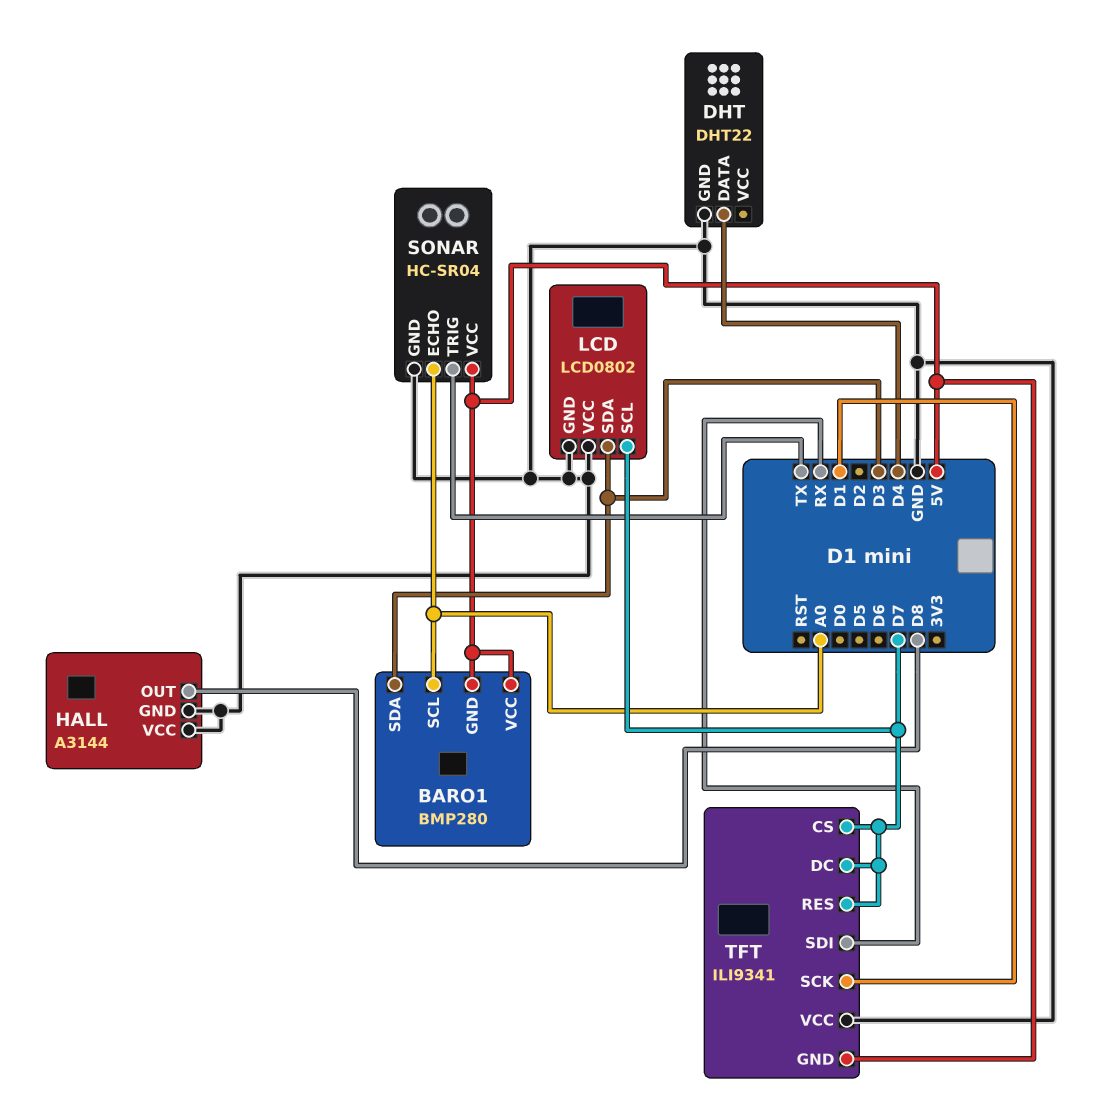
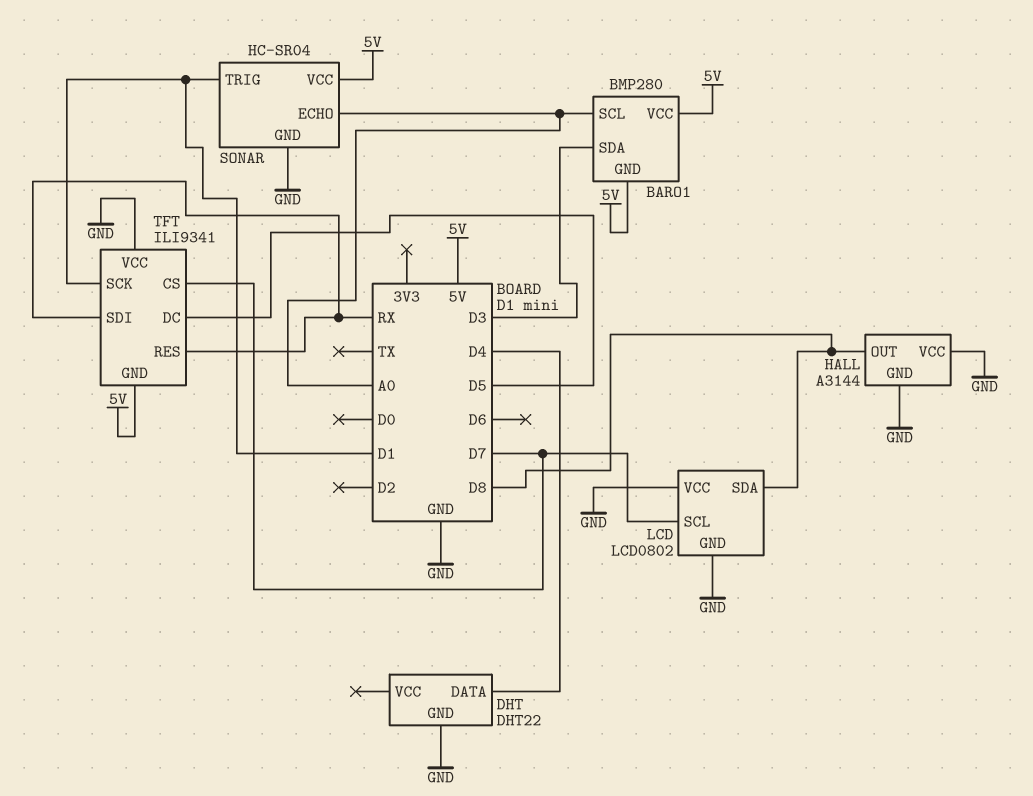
LCD pin SDA: D3 -> D8
SONAR pin TRIG: TX -> D1
TFT pin DC: D7 -> D5
TFT pin RES: D7 -> RX

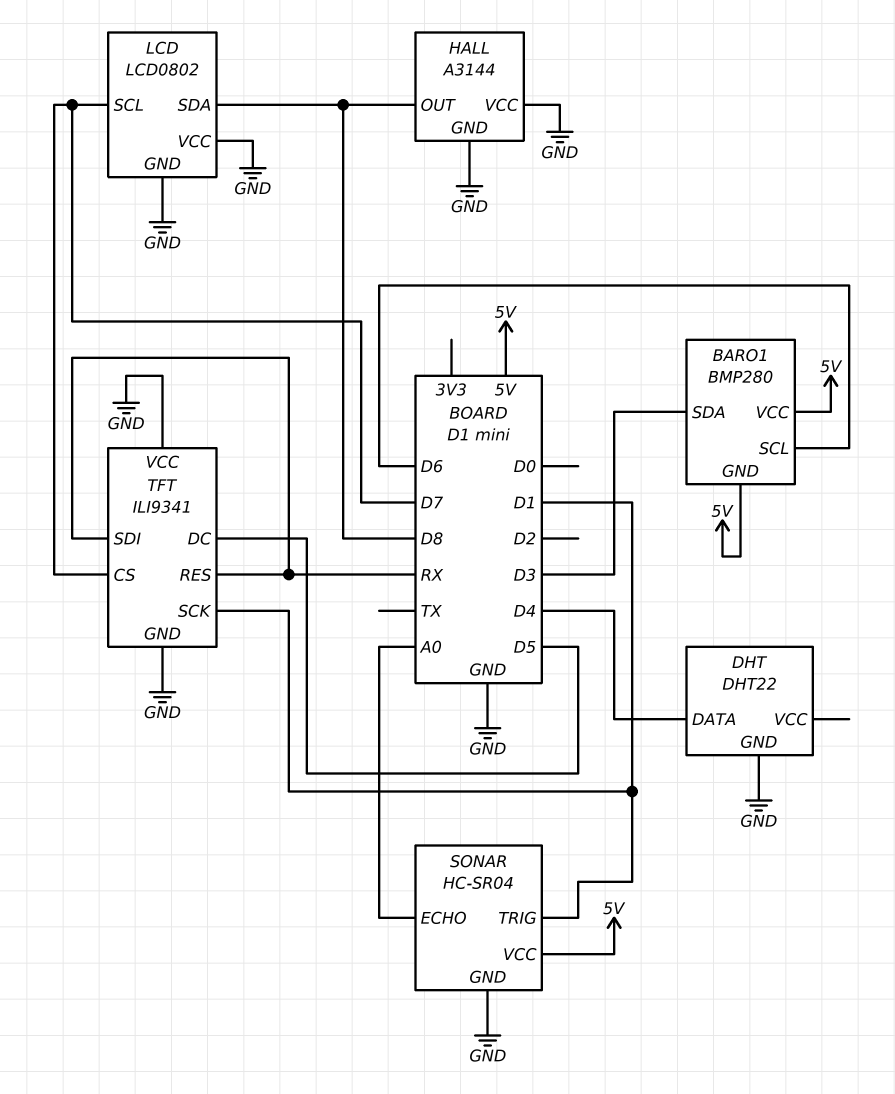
BARO1 pin SCL: A0 -> D6
TFT pin GND: 5V -> GND

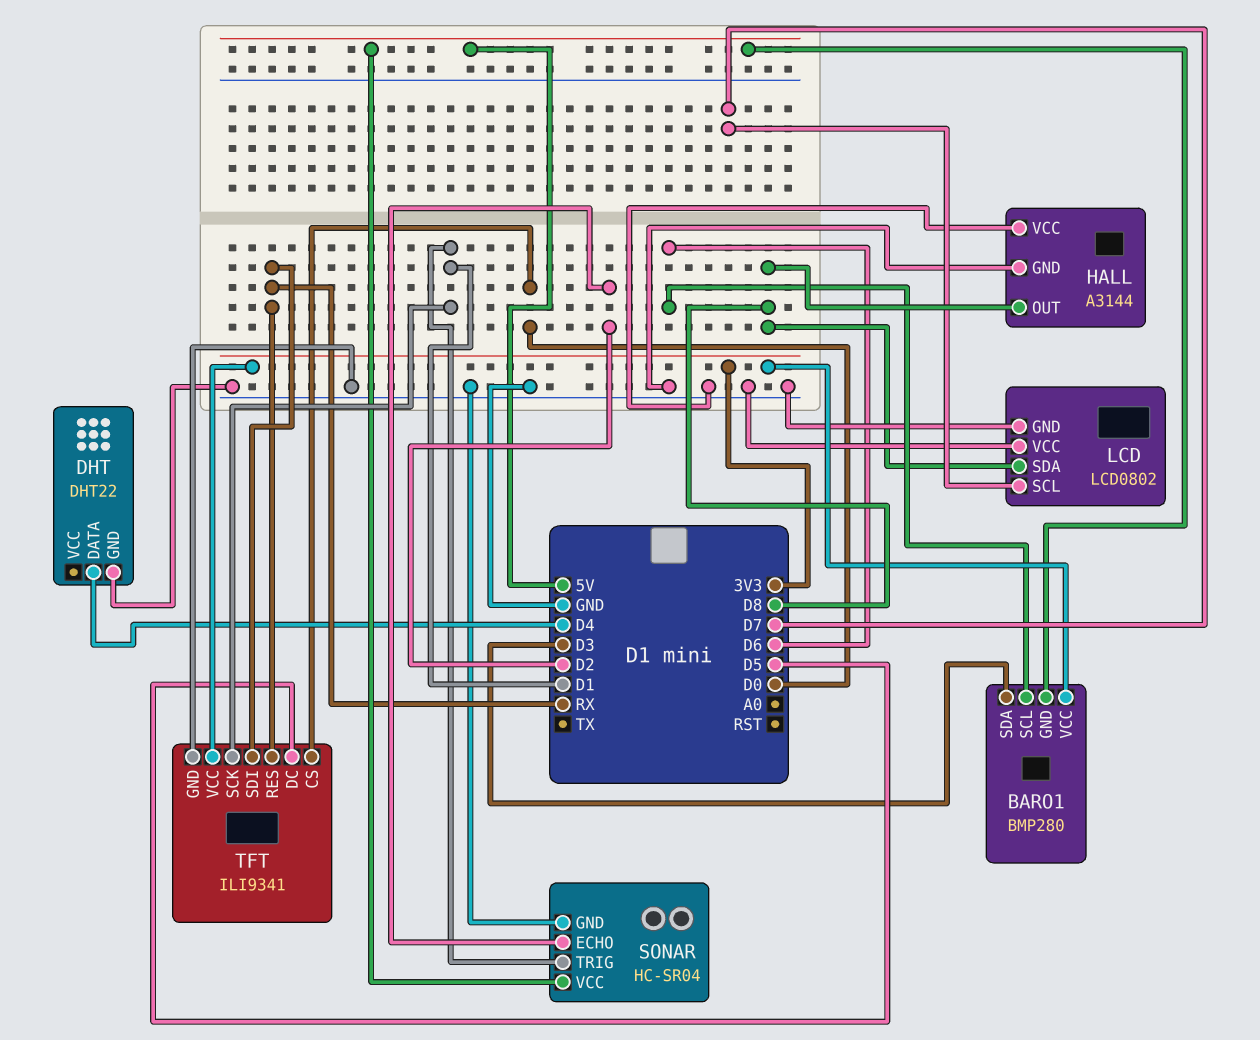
BARO1 pin VCC: 5V -> 3V3
SONAR pin ECHO: A0 -> D2
TFT pin CS: D7 -> D0
TFT pin VCC: GND -> 3V3

